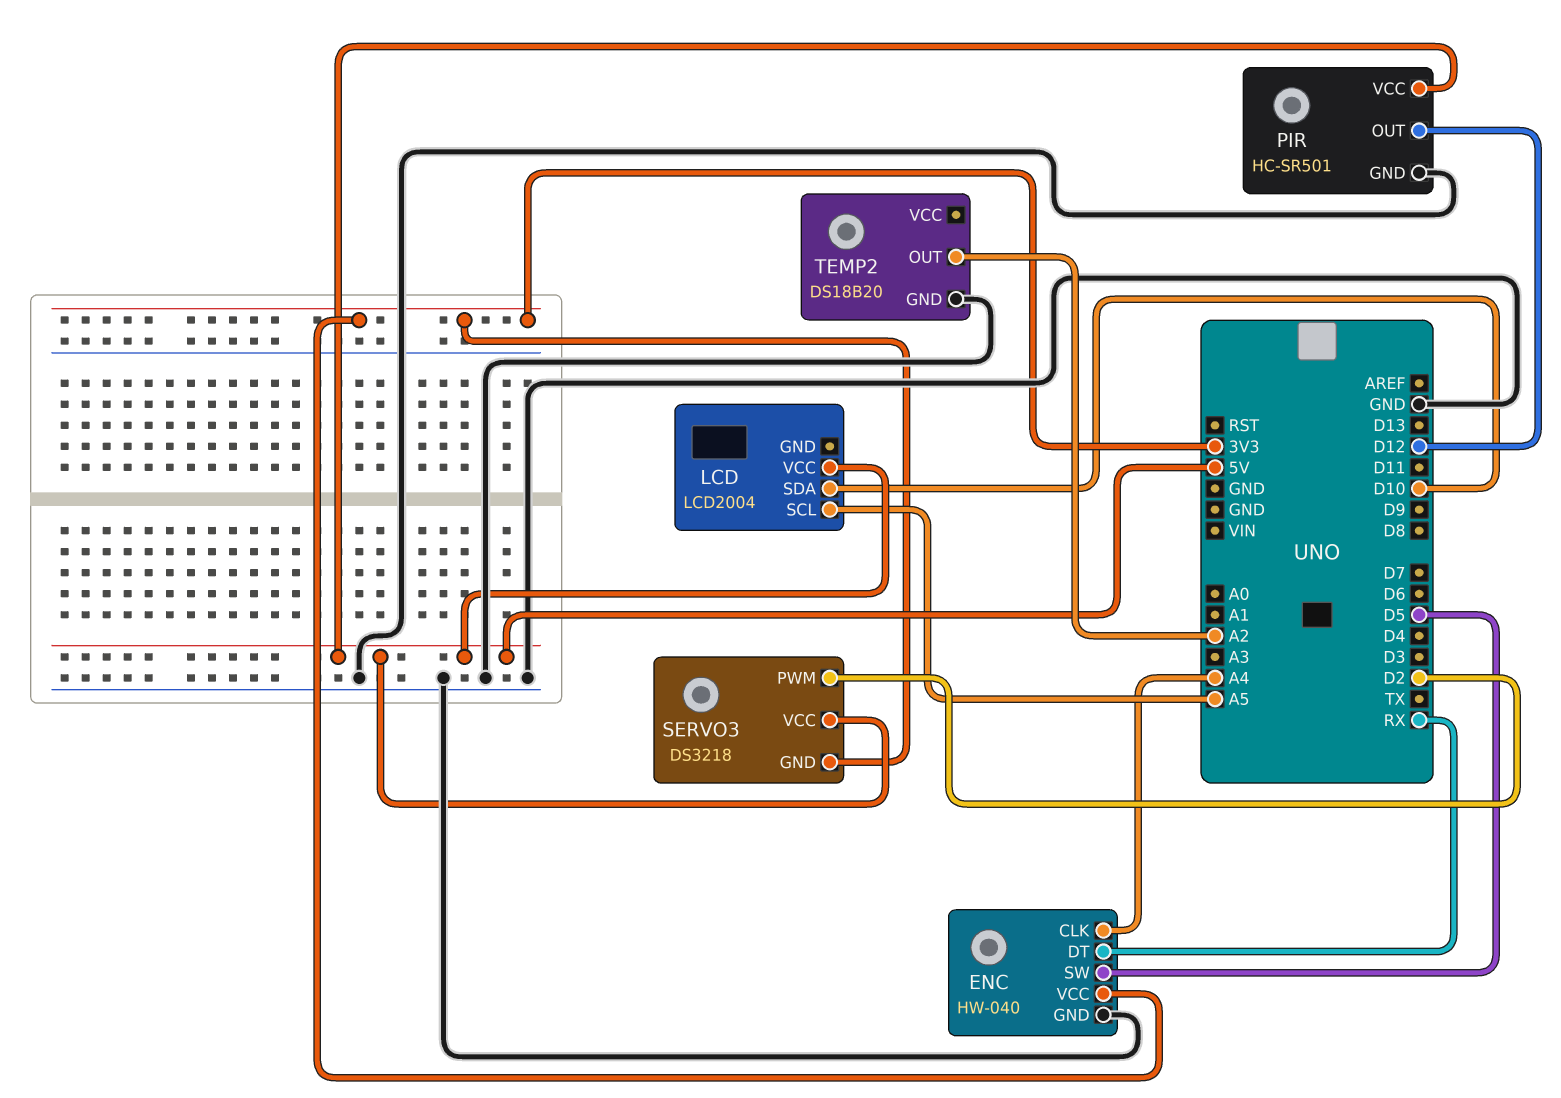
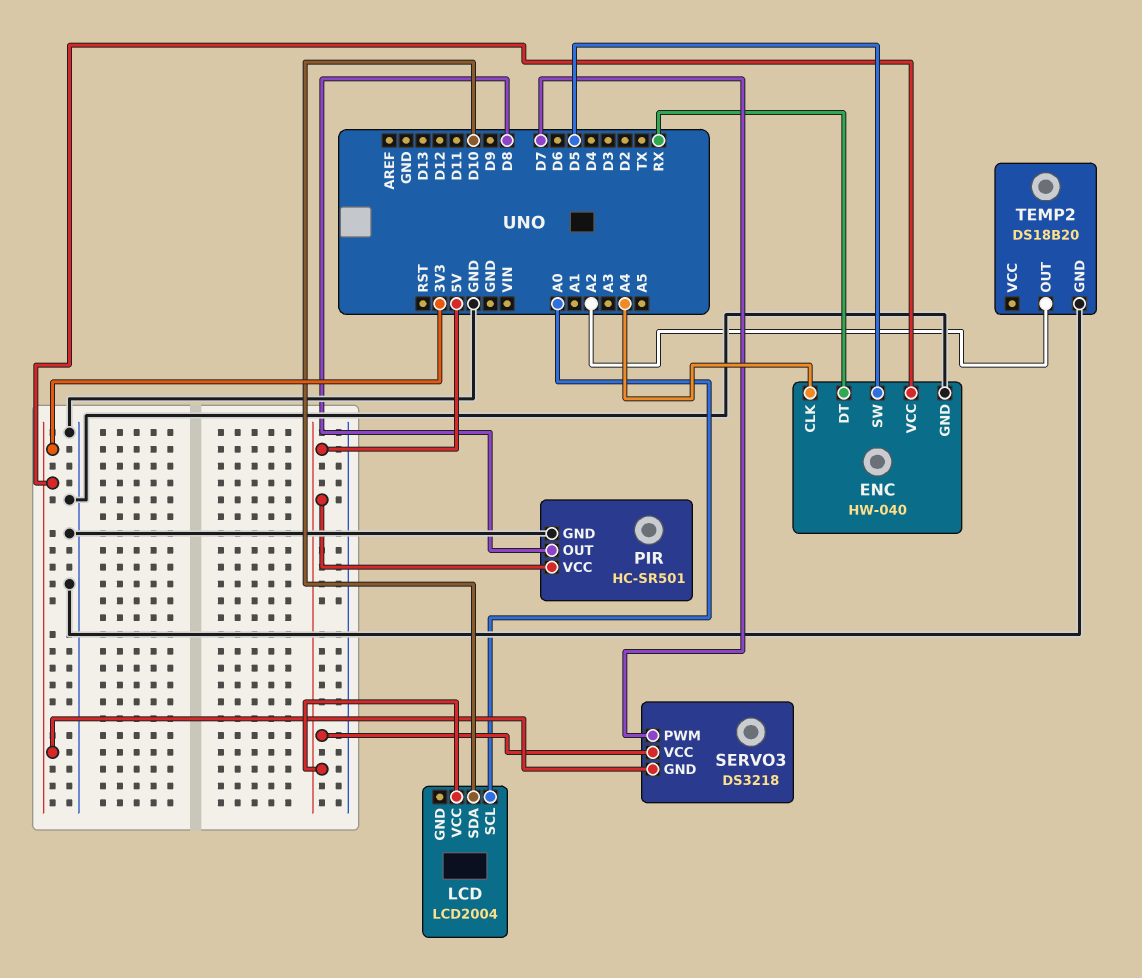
LCD pin SCL: A5 -> A0
PIR pin OUT: D12 -> D8
SERVO3 pin PWM: D2 -> D7

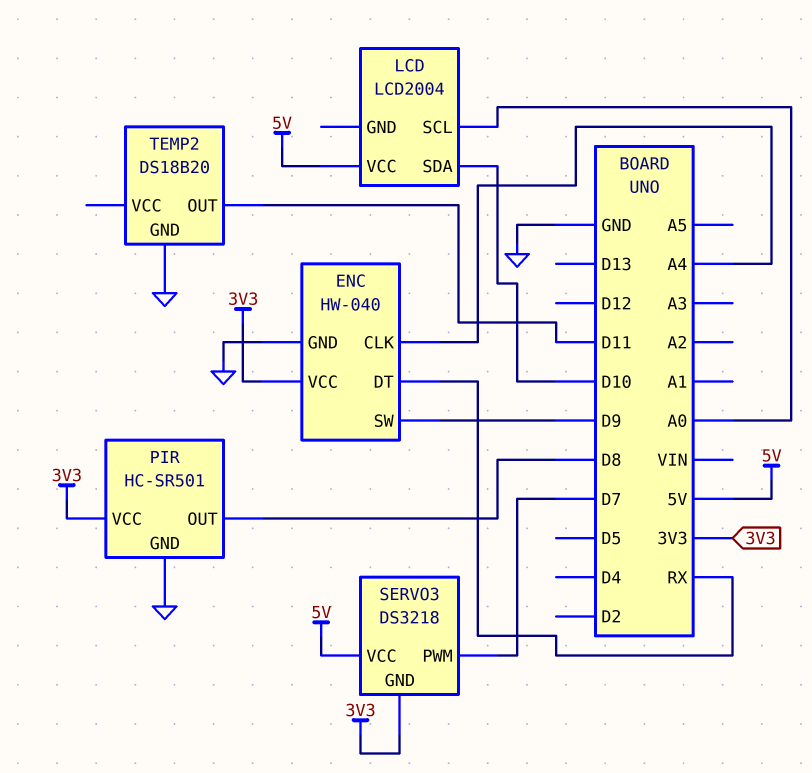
ENC pin SW: D5 -> D9
PIR pin VCC: 5V -> 3V3
TEMP2 pin OUT: A2 -> D11

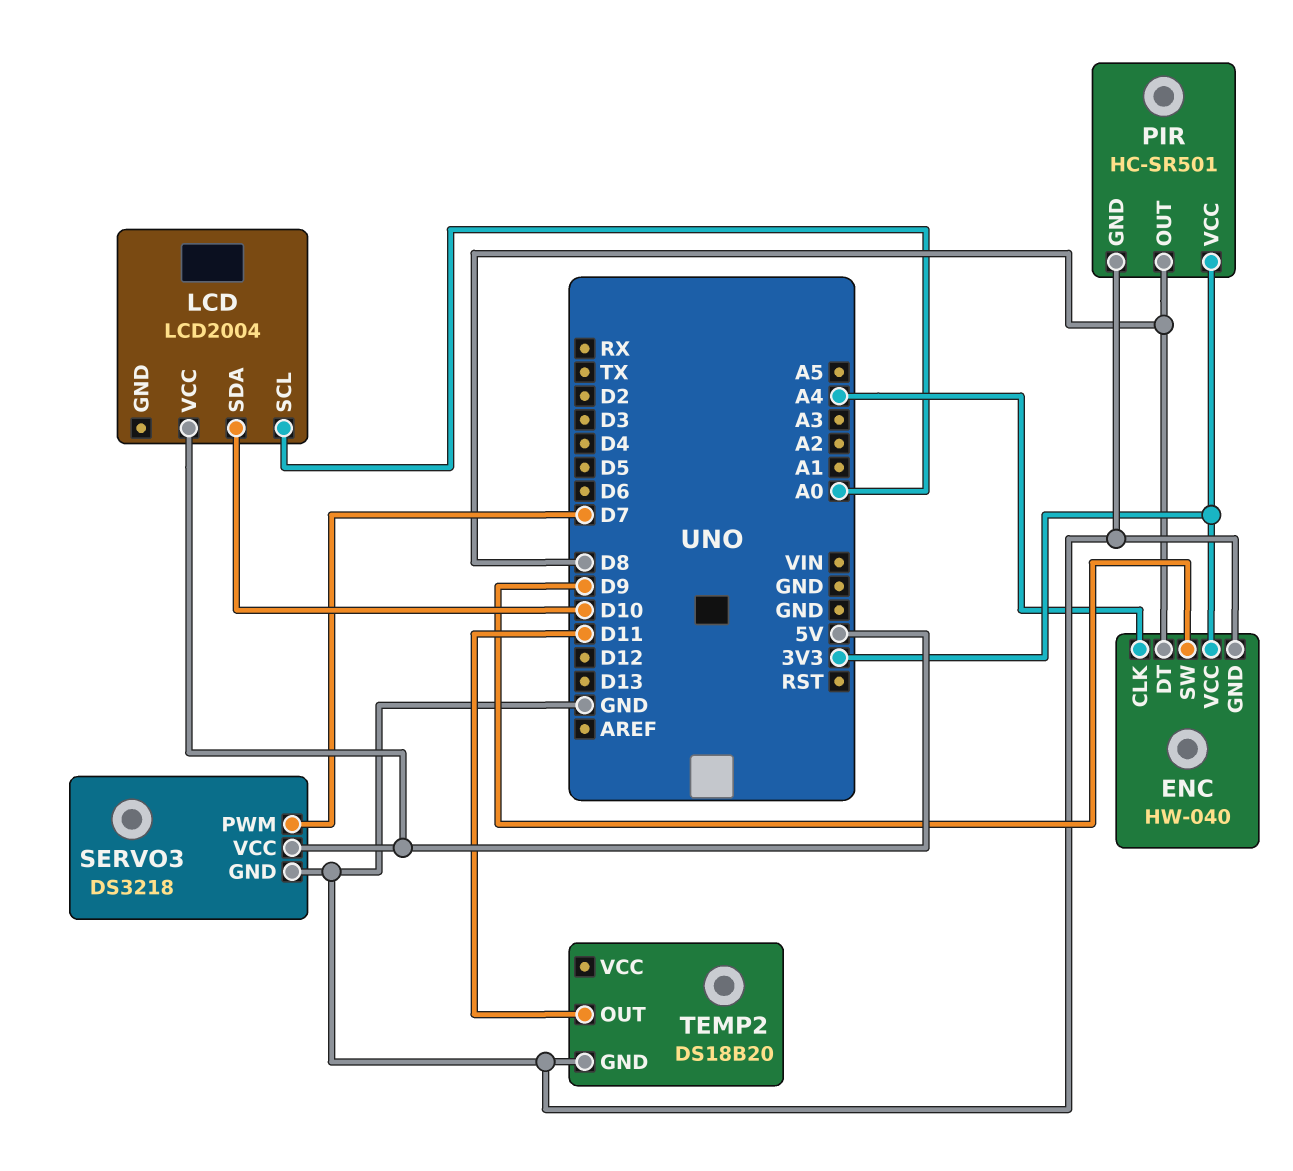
ENC pin DT: RX -> D8
SERVO3 pin GND: 3V3 -> GND

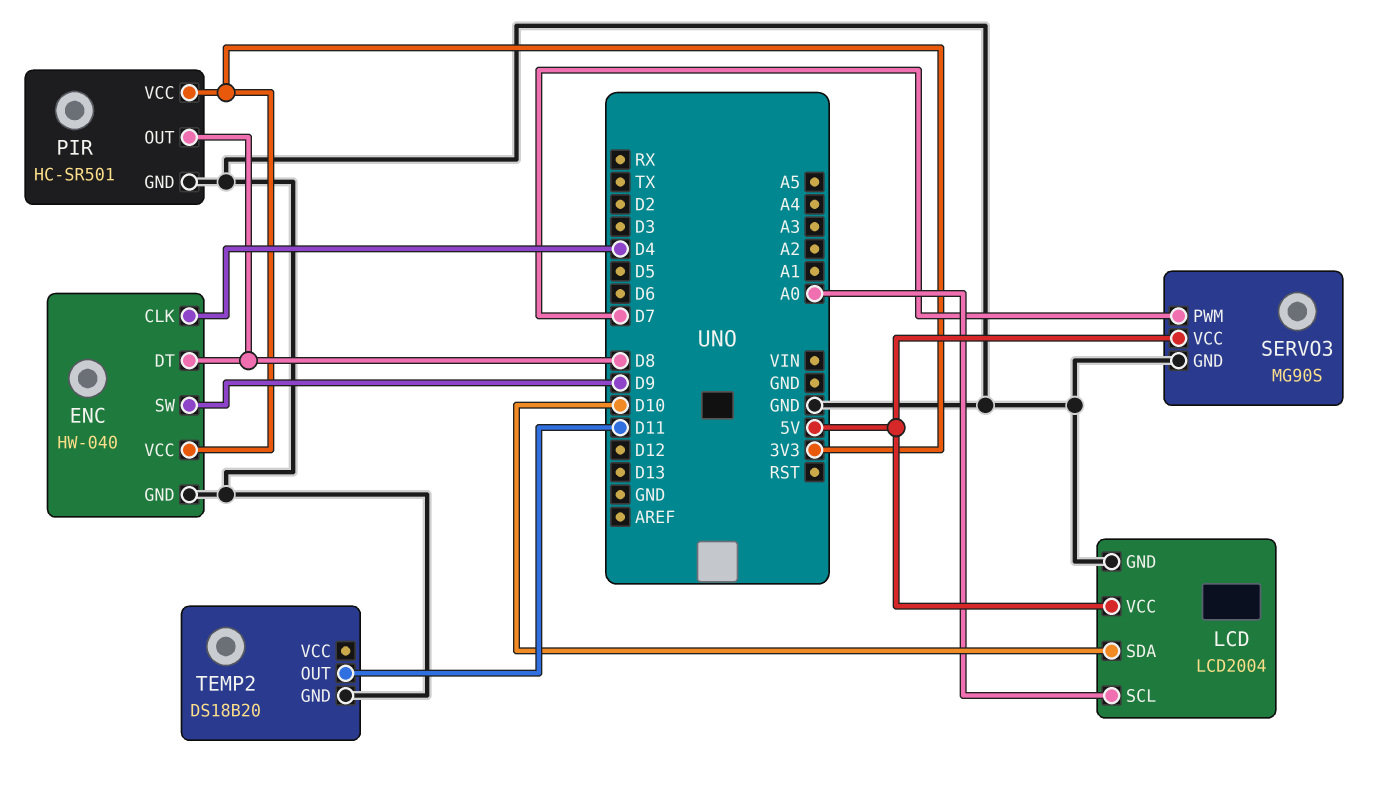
ENC pin CLK: A4 -> D4
LCD pin GND: none -> GND
SERVO3: DS3218 -> MG90S

